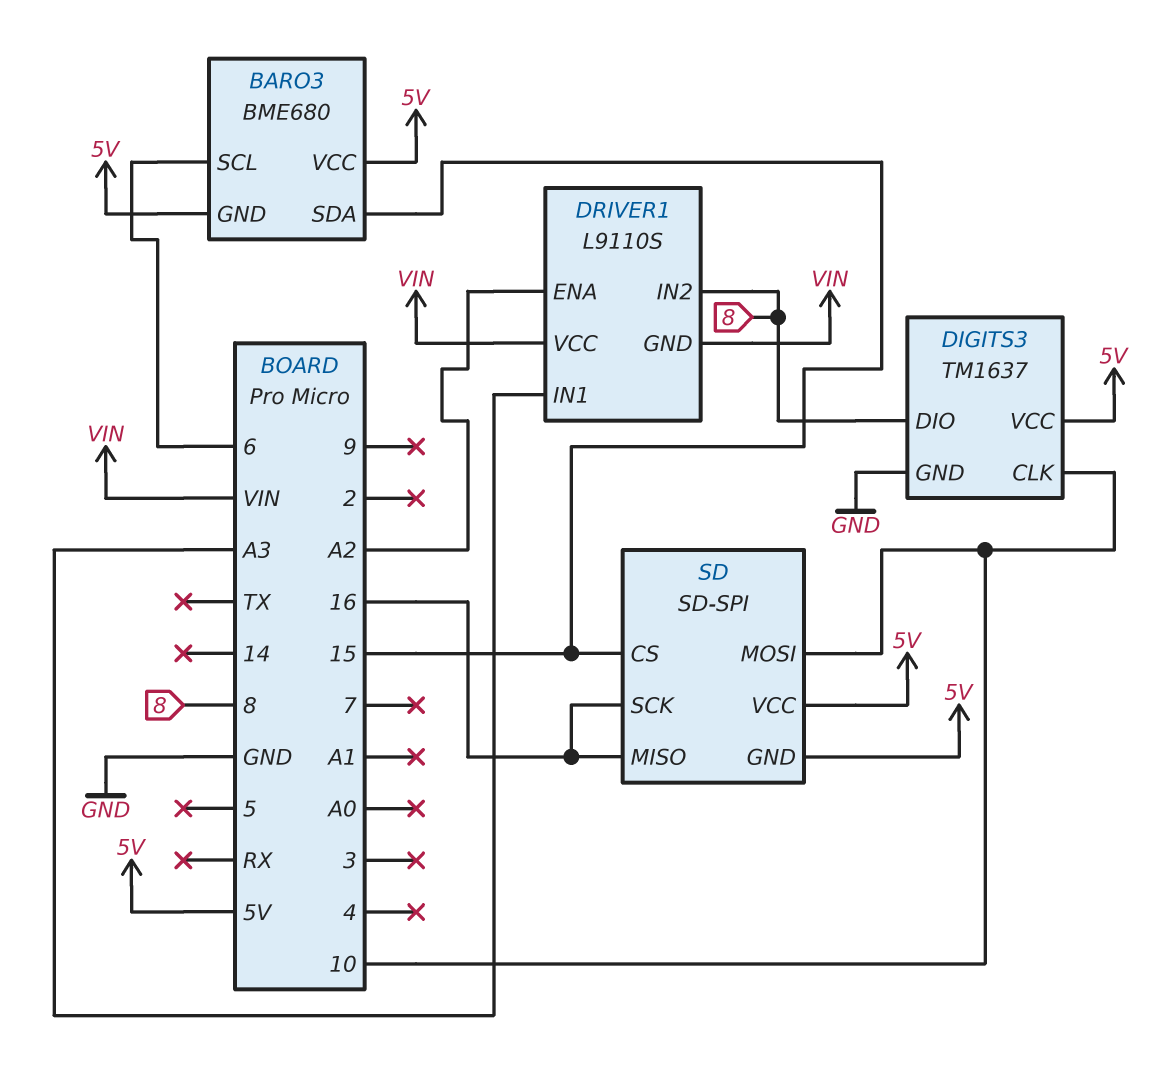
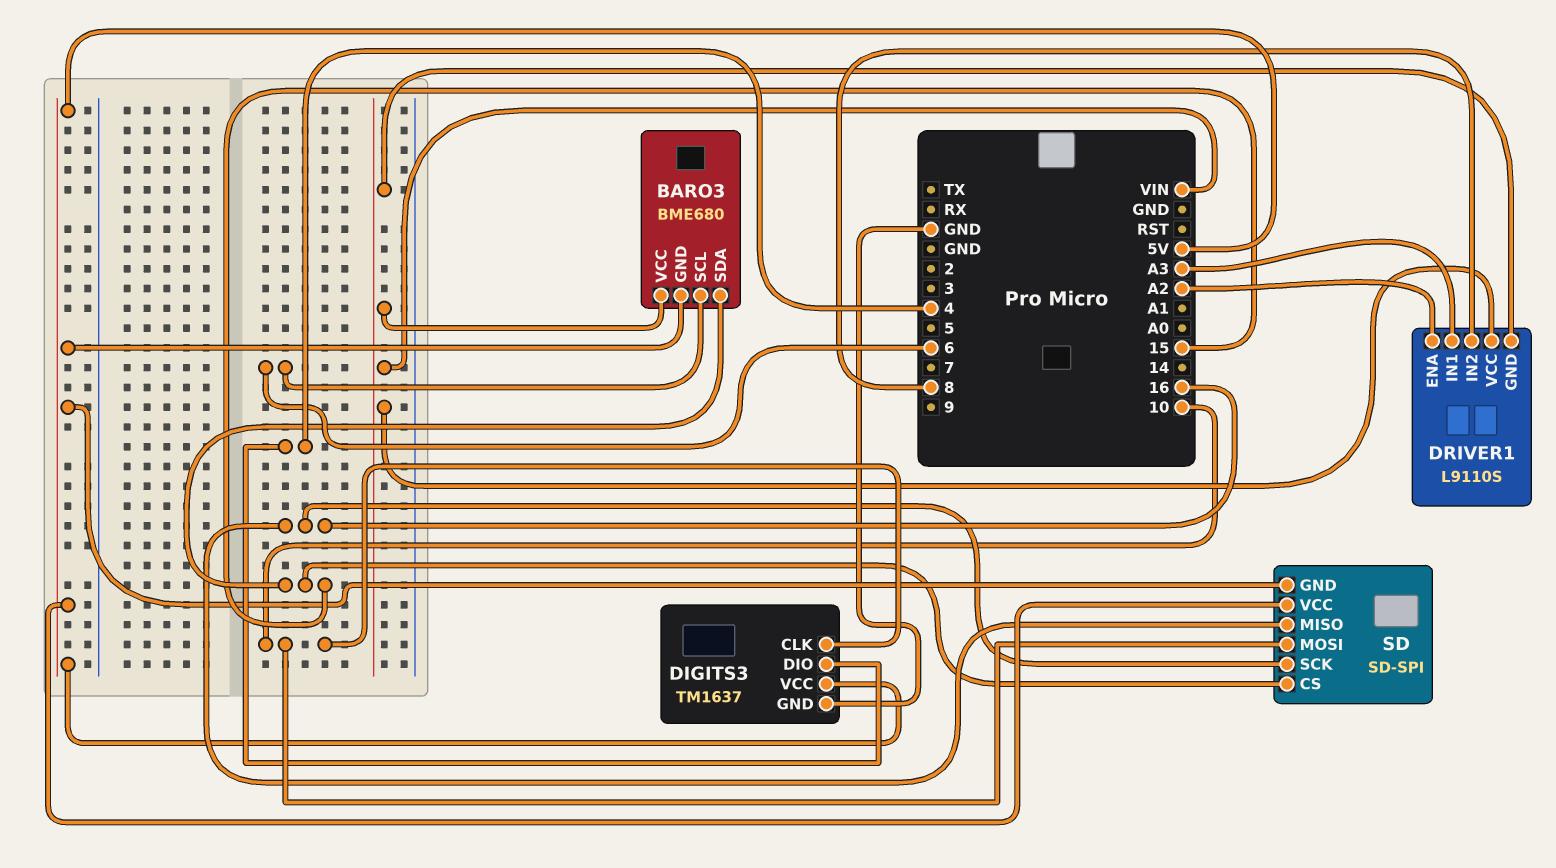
BARO3 pin VCC: 5V -> VIN
DIGITS3 pin DIO: 8 -> 4

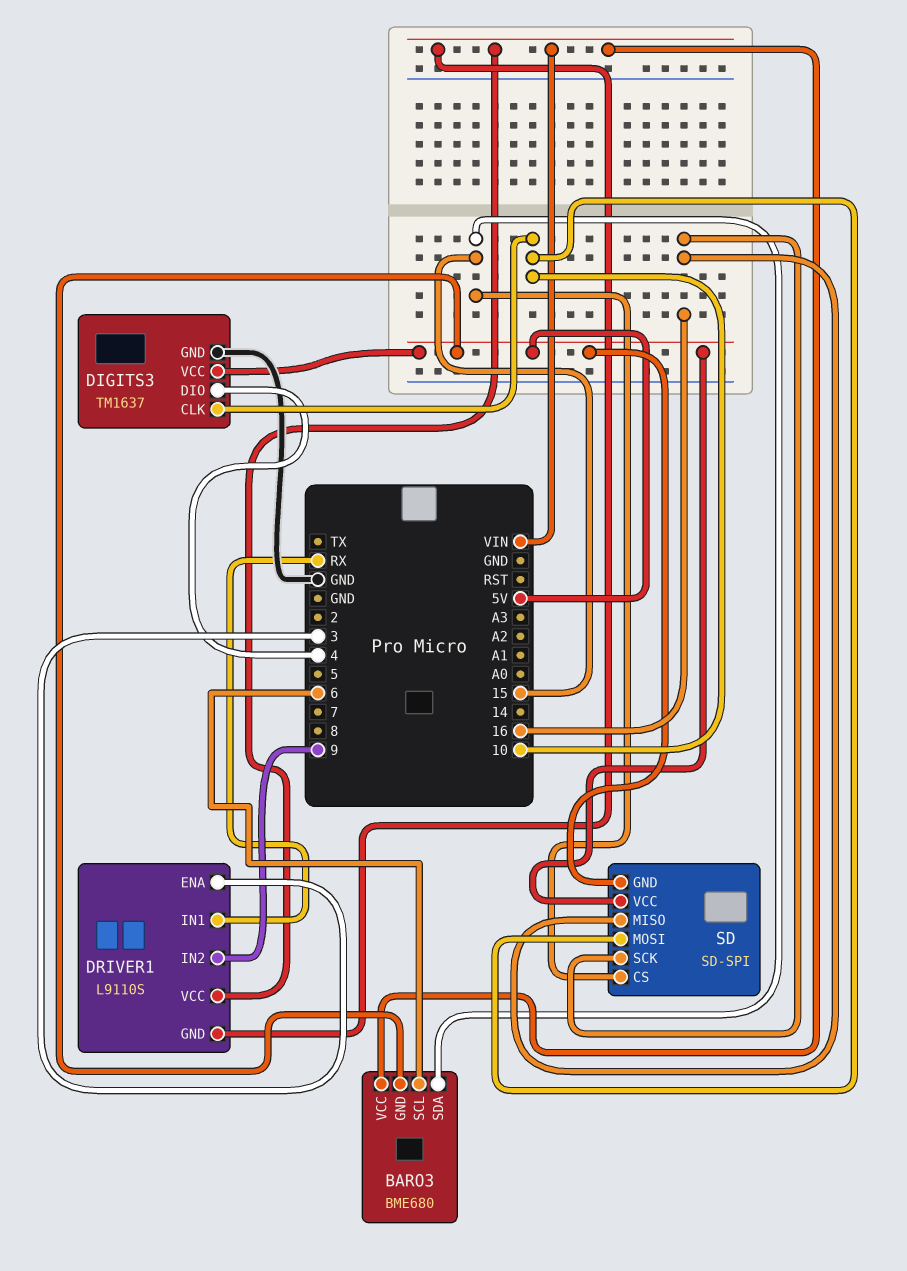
DRIVER1 pin ENA: A2 -> 3
DRIVER1 pin IN1: A3 -> RX
DRIVER1 pin IN2: 8 -> 9

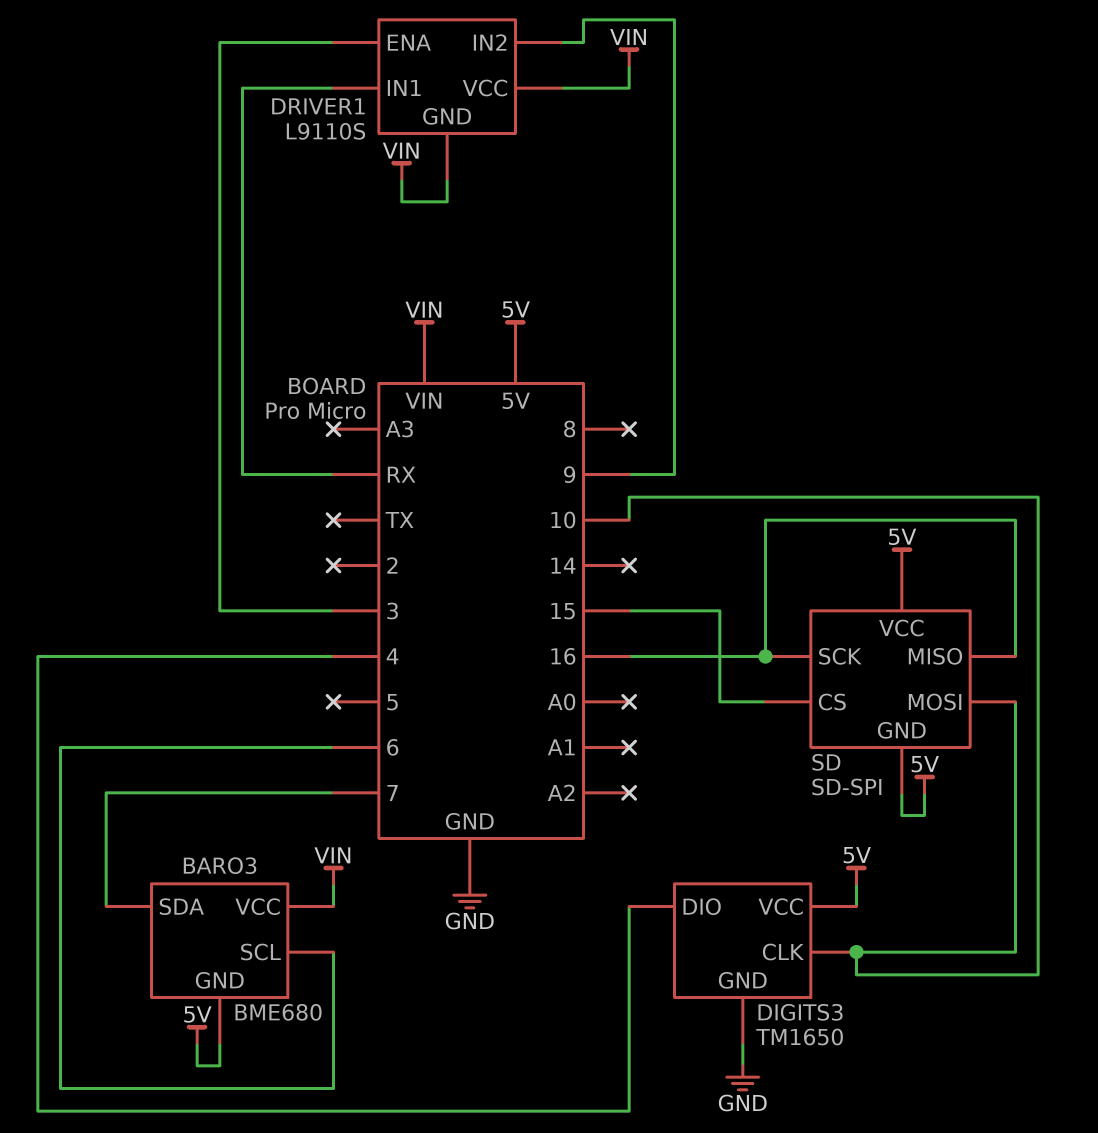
BARO3 pin SDA: 15 -> 7
DIGITS3: TM1637 -> TM1650

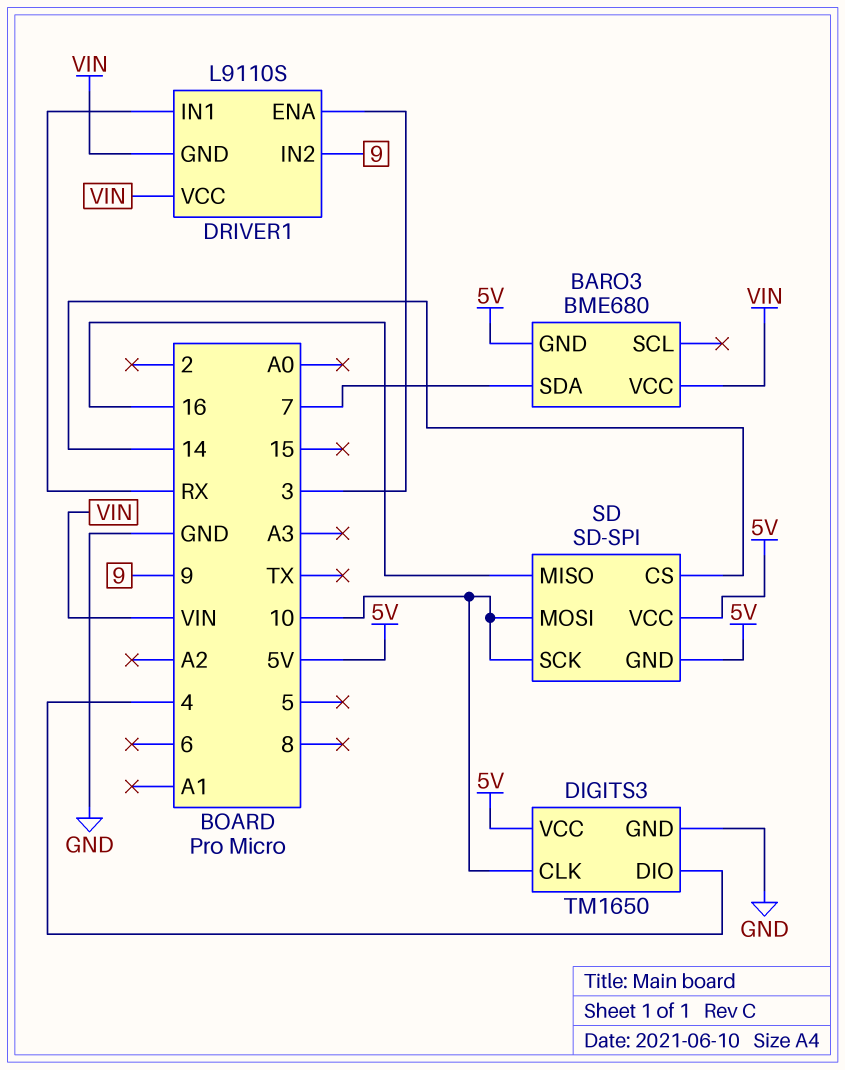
BARO3 pin SCL: 6 -> none
SD pin CS: 15 -> 14
SD pin SCK: 16 -> 10

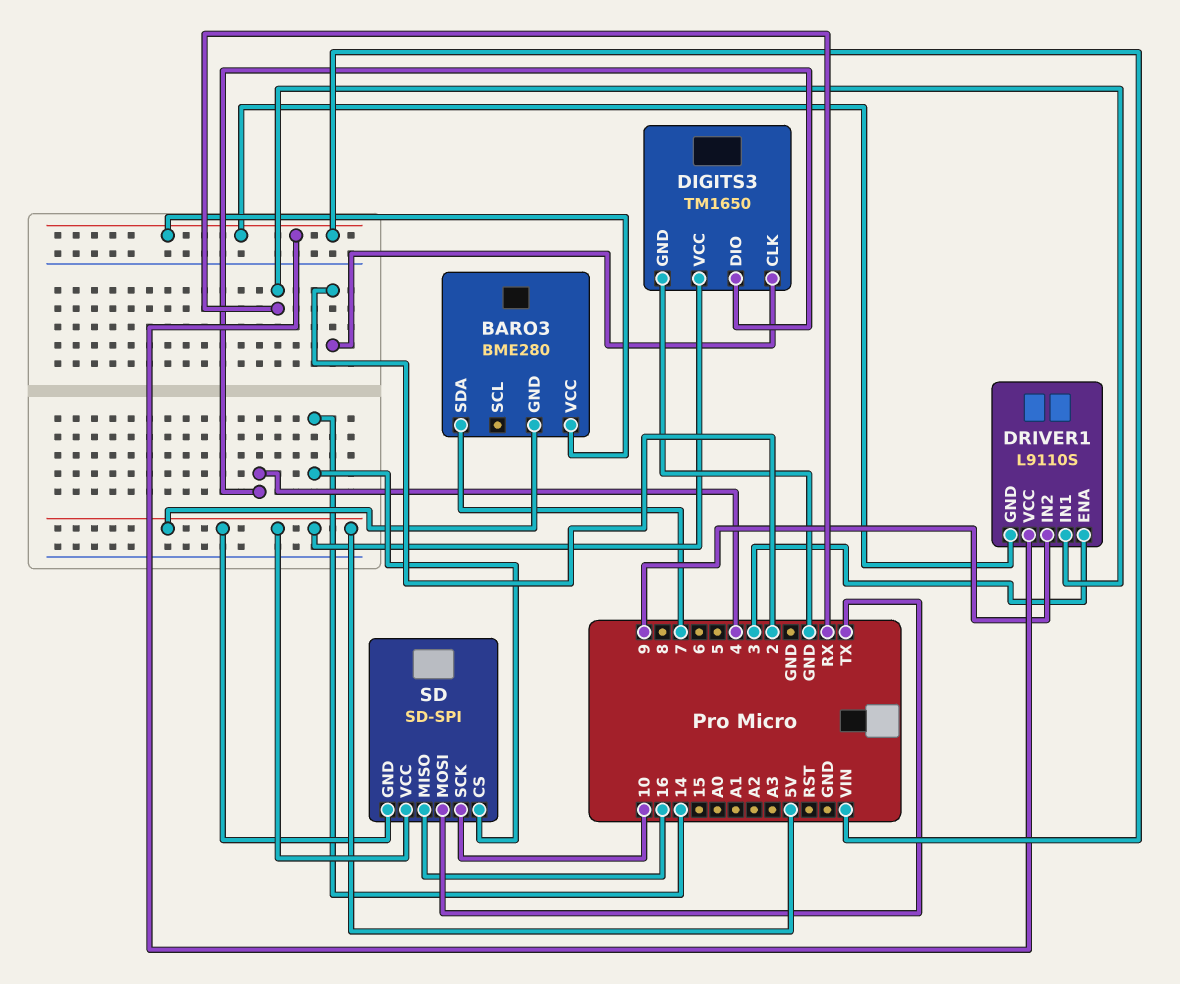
BARO3: BME680 -> BME280
DIGITS3 pin CLK: 10 -> 2
SD pin MOSI: 10 -> TX

